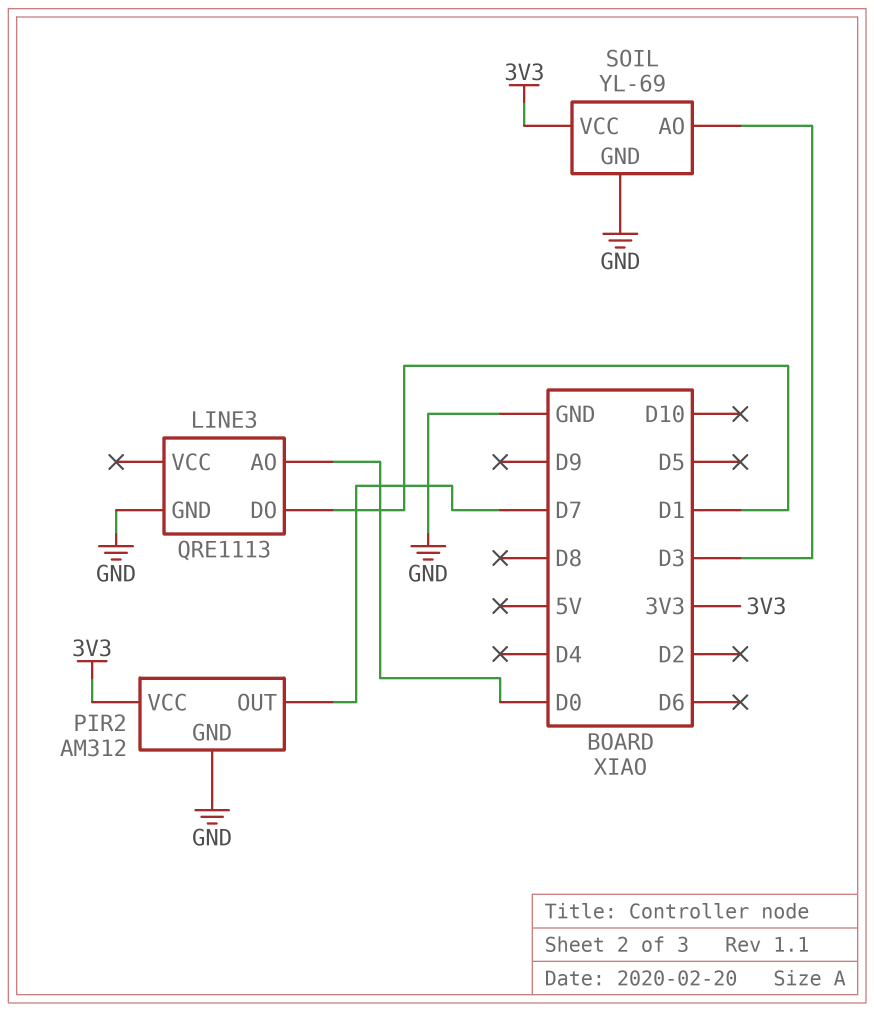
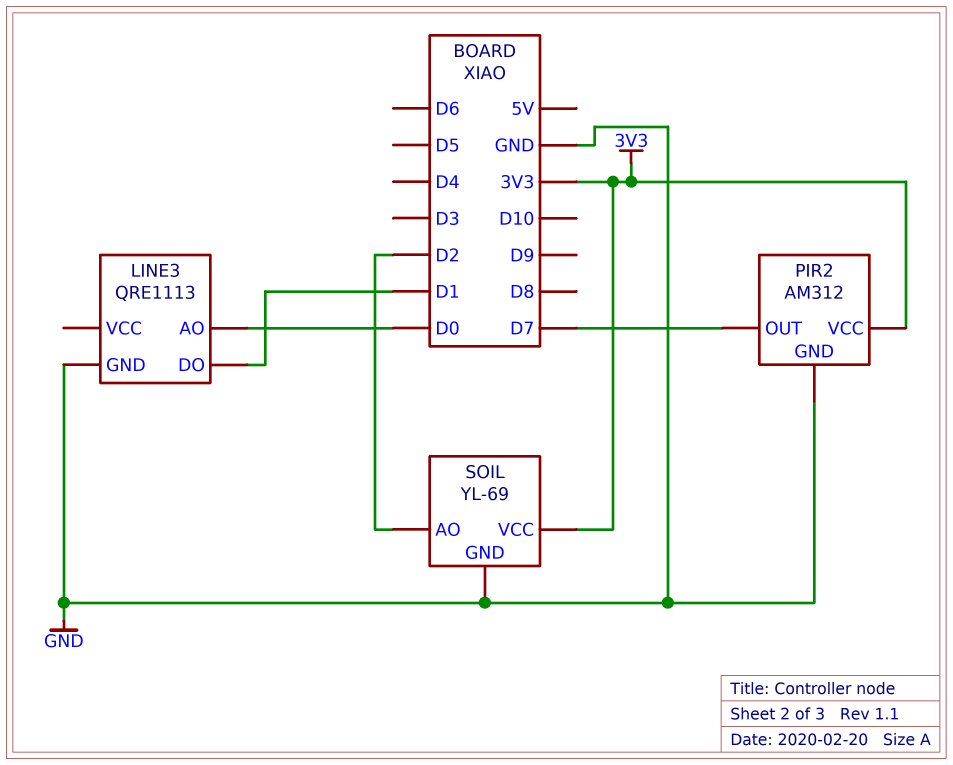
SOIL pin AO: D3 -> D2

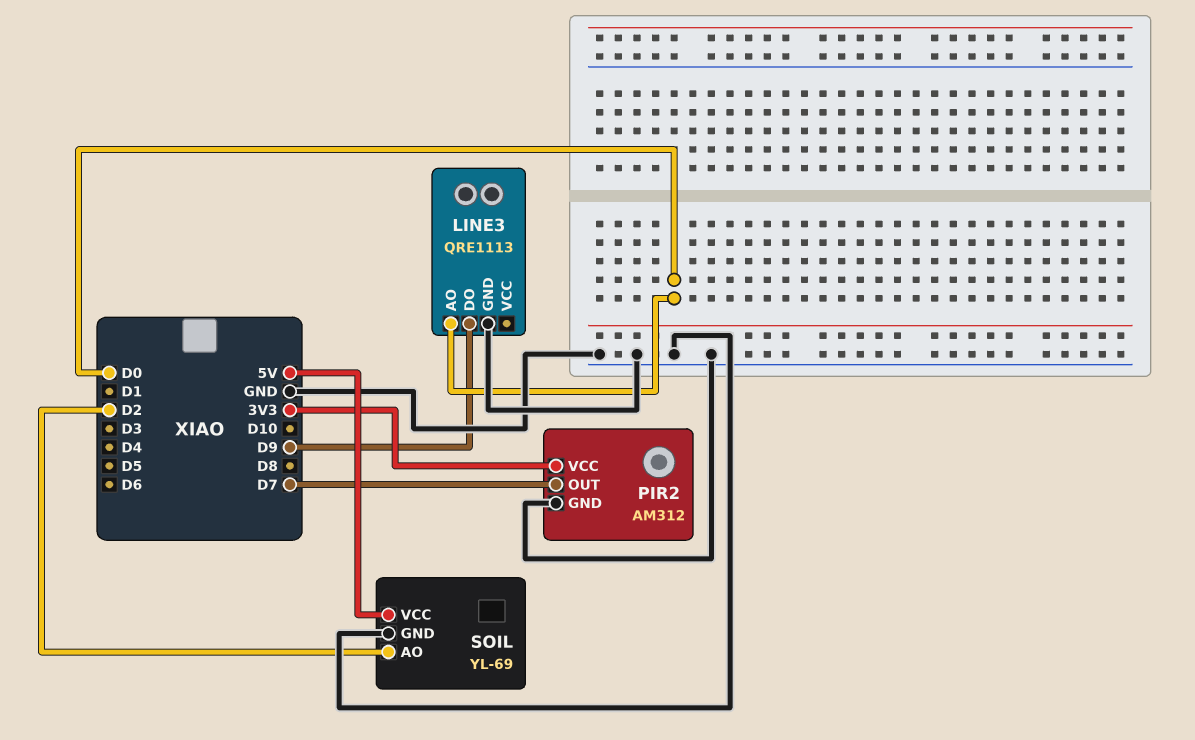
LINE3 pin DO: D1 -> D9
SOIL pin VCC: 3V3 -> 5V

